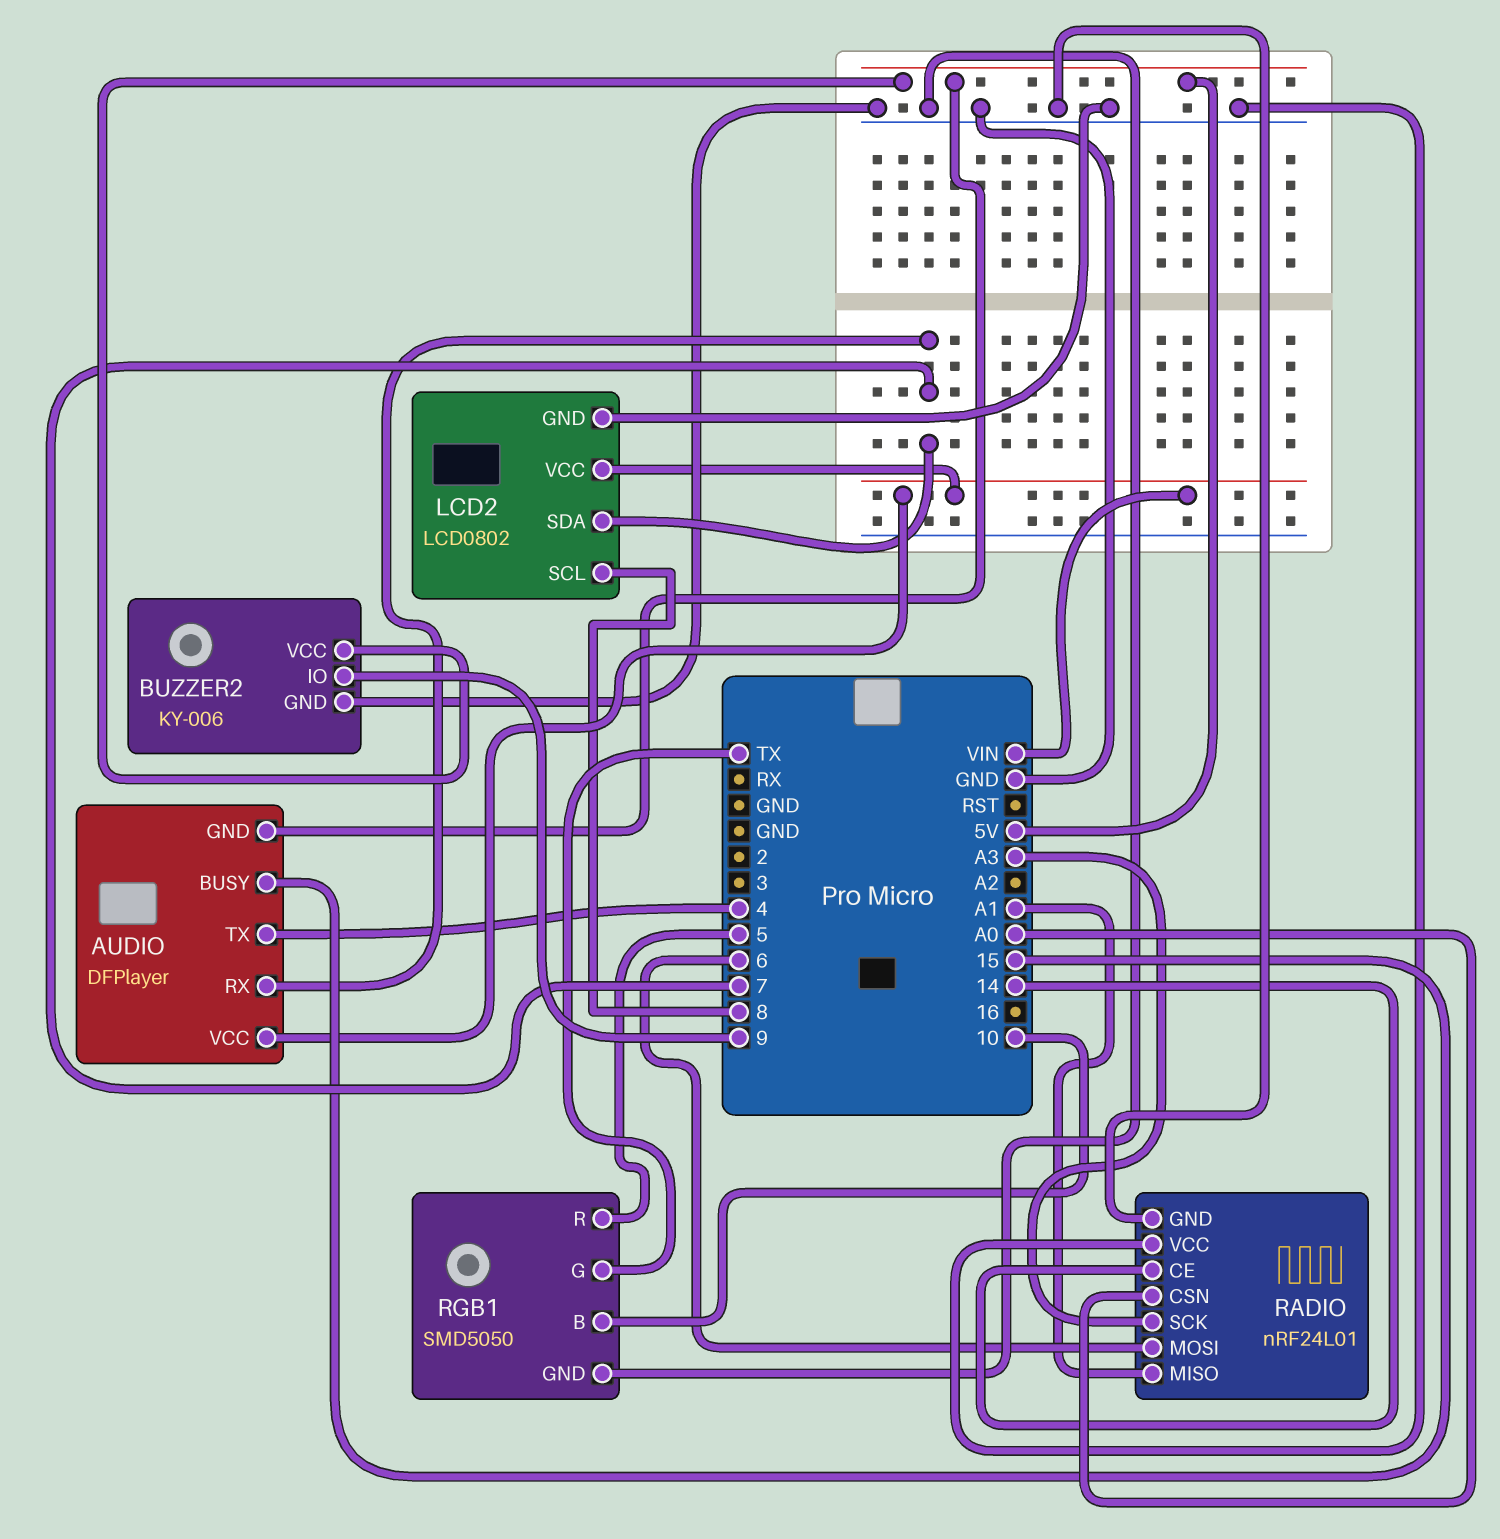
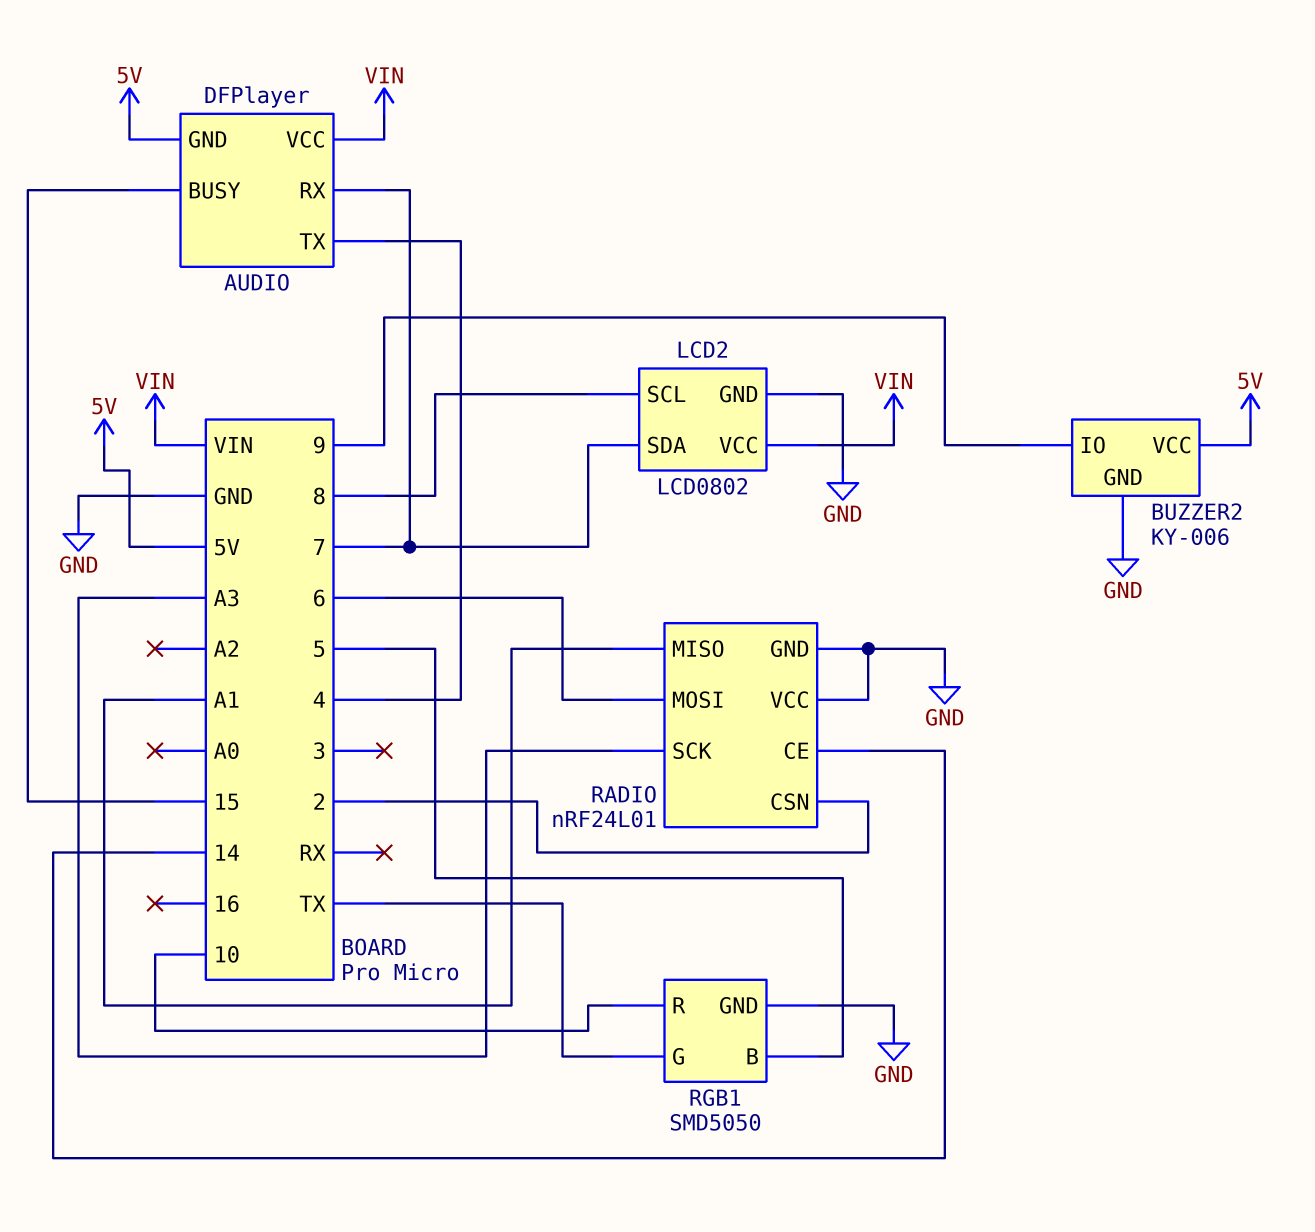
RADIO pin CSN: A0 -> 2
RGB1 pin B: 10 -> 5
RGB1 pin R: 5 -> 10

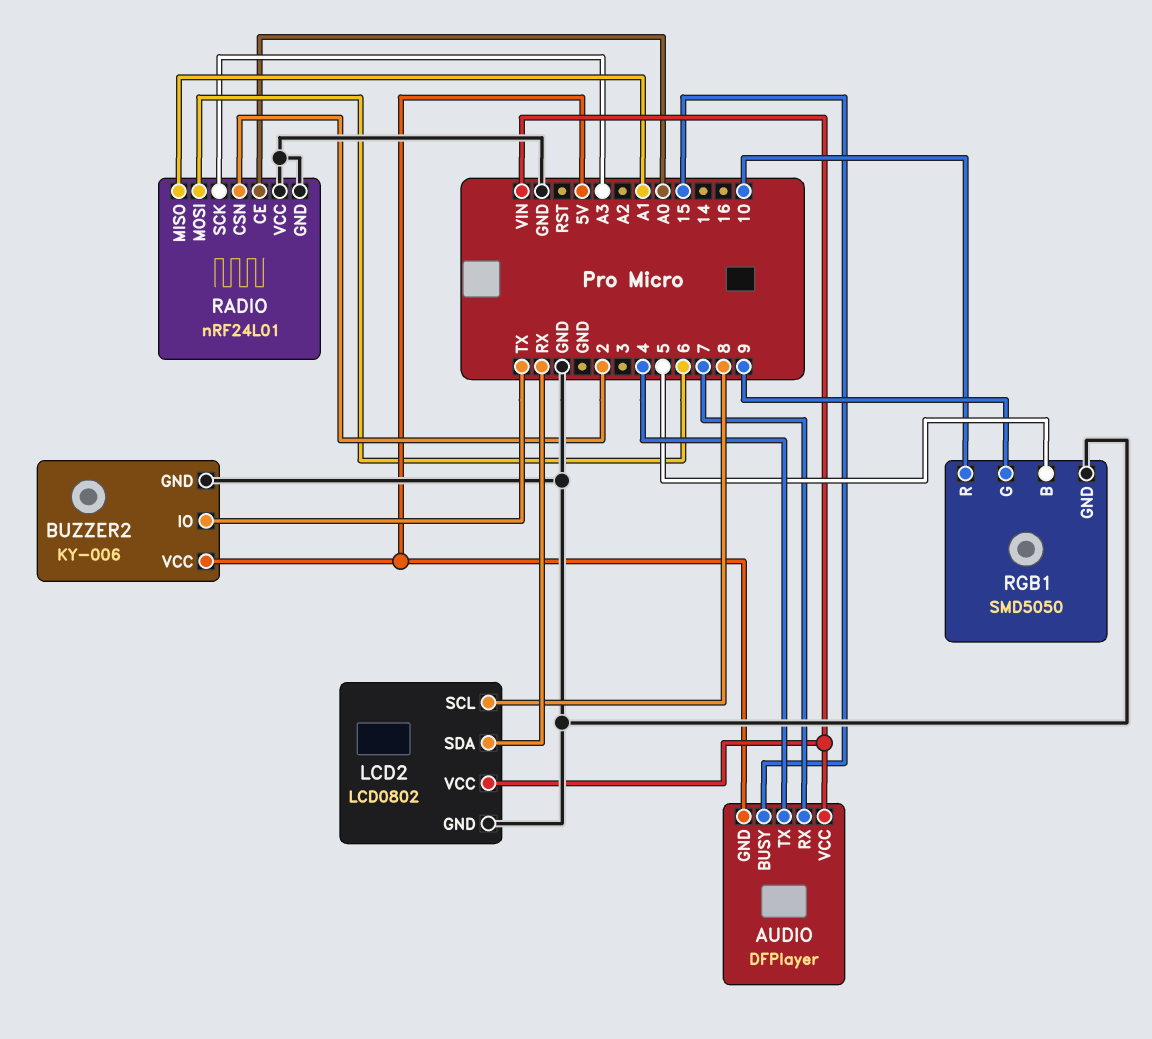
BUZZER2 pin IO: 9 -> TX
LCD2 pin SDA: 7 -> RX
RADIO pin CE: 14 -> A0
RGB1 pin G: TX -> 9

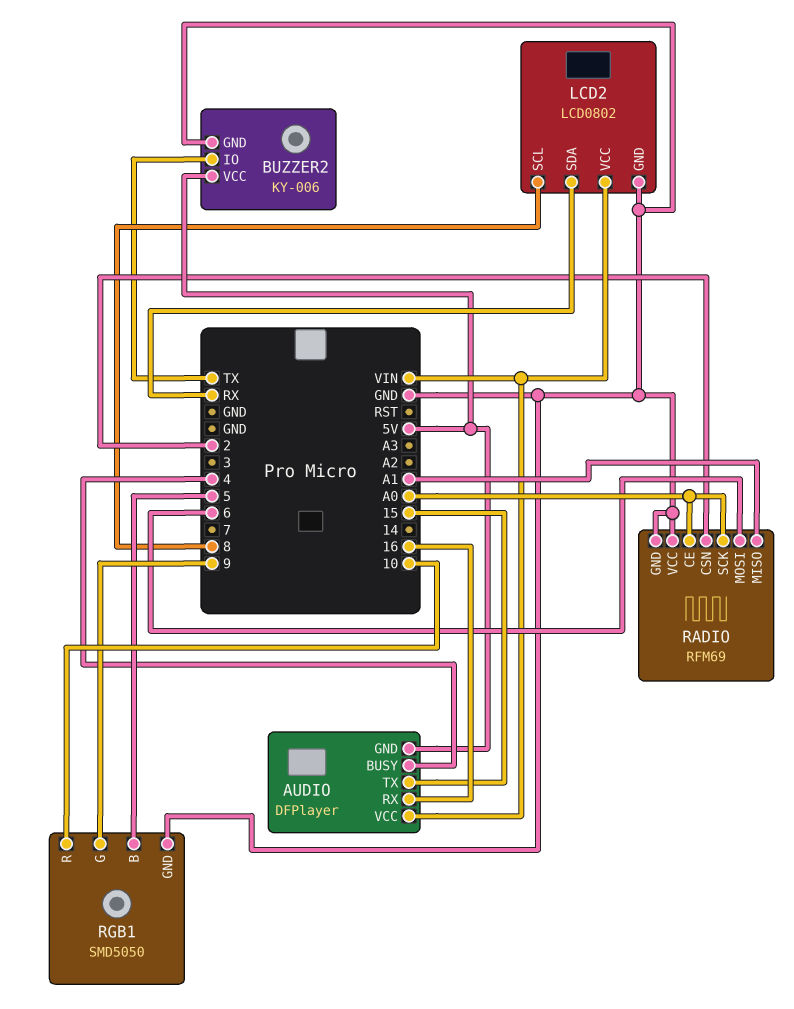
AUDIO pin BUSY: 15 -> 4
AUDIO pin RX: 7 -> 16
AUDIO pin TX: 4 -> 15
RADIO: nRF24L01 -> RFM69
RADIO pin SCK: A3 -> A0

